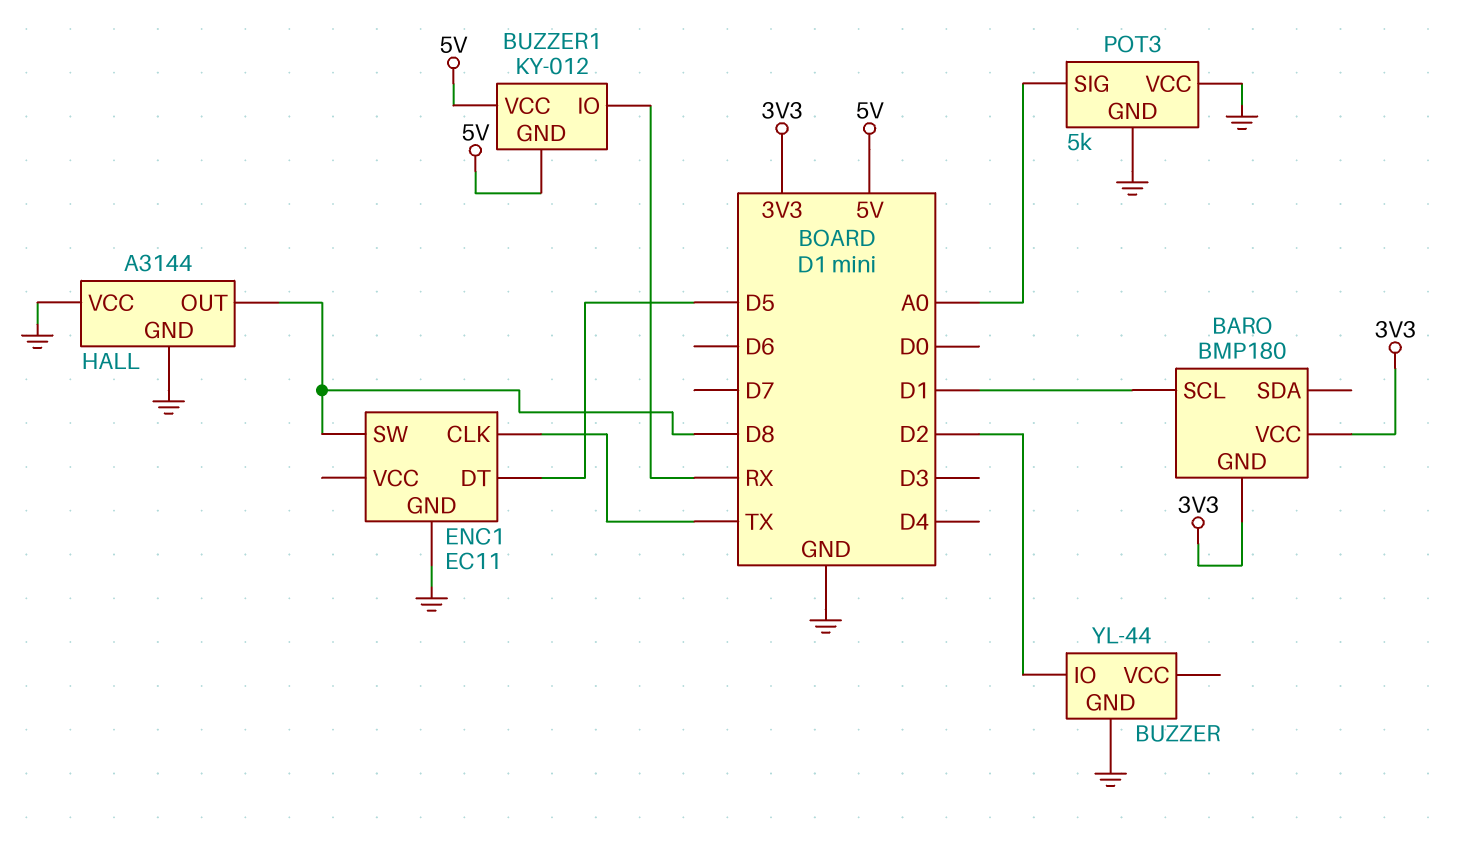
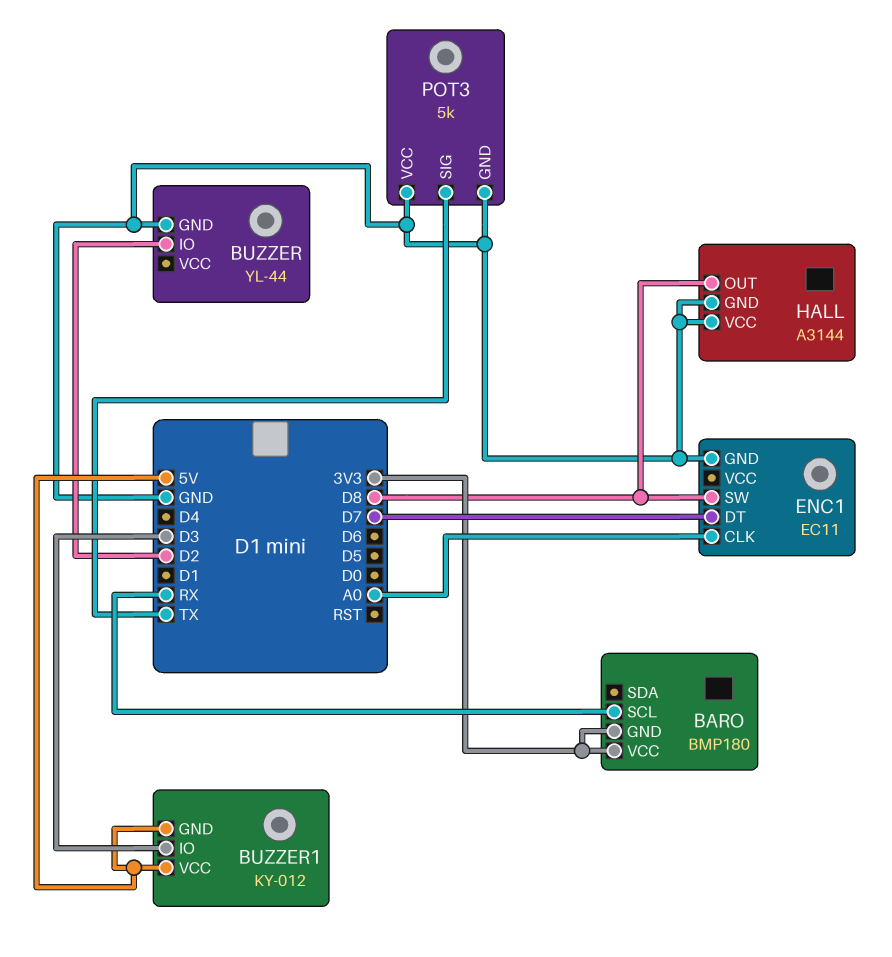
BARO pin SCL: D1 -> RX
BUZZER1 pin IO: RX -> D3
ENC1 pin CLK: TX -> A0
ENC1 pin DT: D5 -> D7
POT3 pin SIG: A0 -> TX

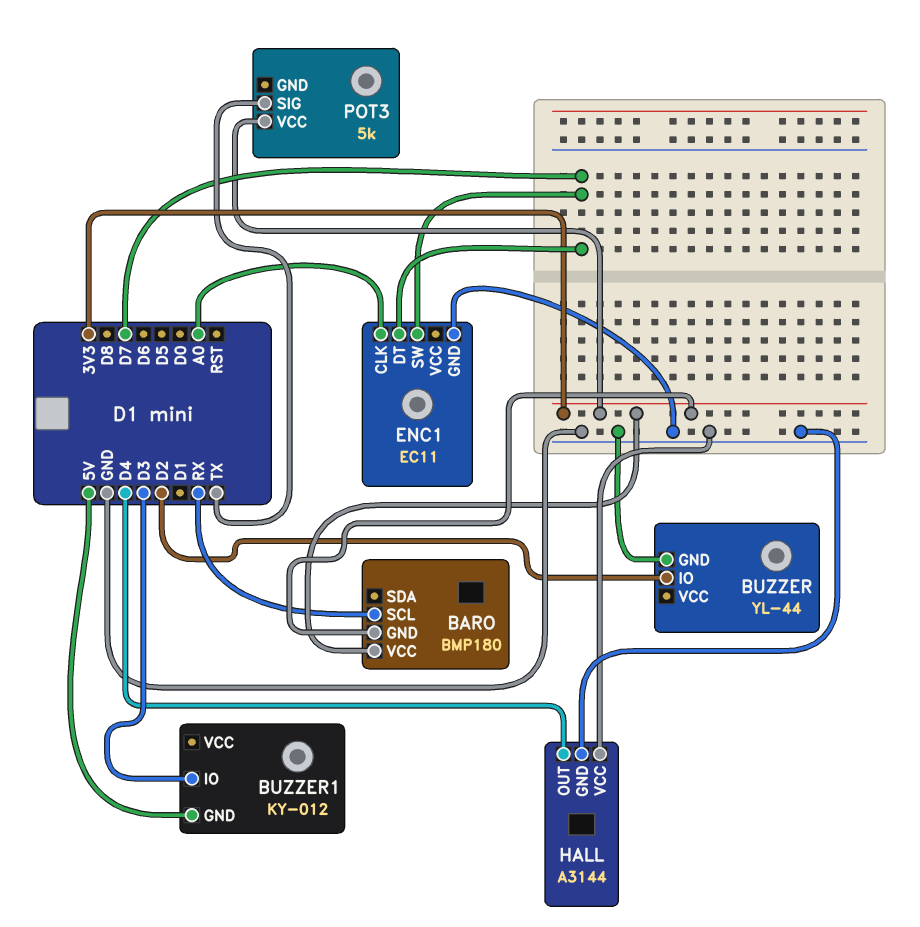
BUZZER1 pin VCC: 5V -> none
ENC1 pin SW: D8 -> D7
HALL pin OUT: D8 -> D4
POT3 pin GND: GND -> none
POT3 pin VCC: GND -> 3V3

